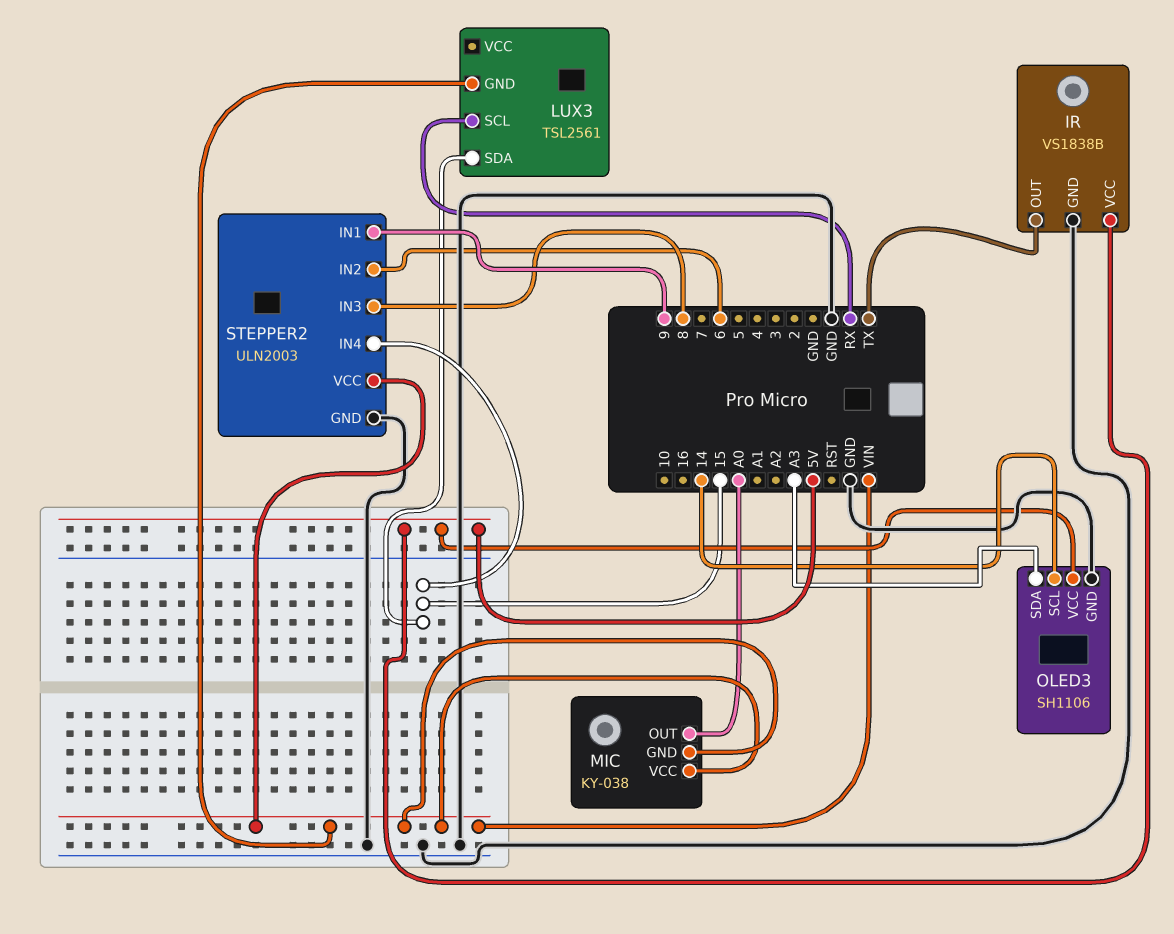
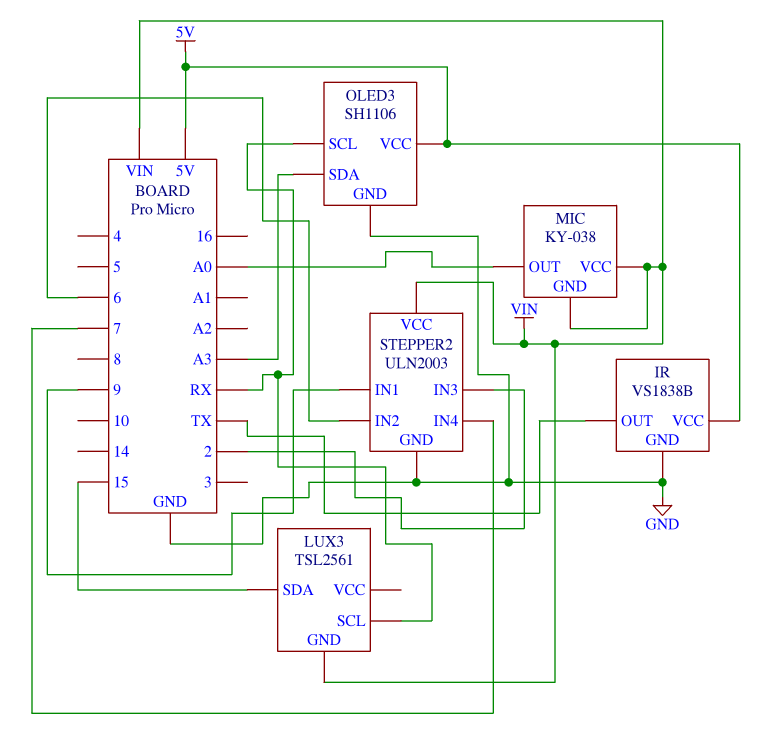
OLED3 pin SCL: 14 -> RX
STEPPER2 pin IN3: 8 -> 2
STEPPER2 pin IN4: 15 -> 7

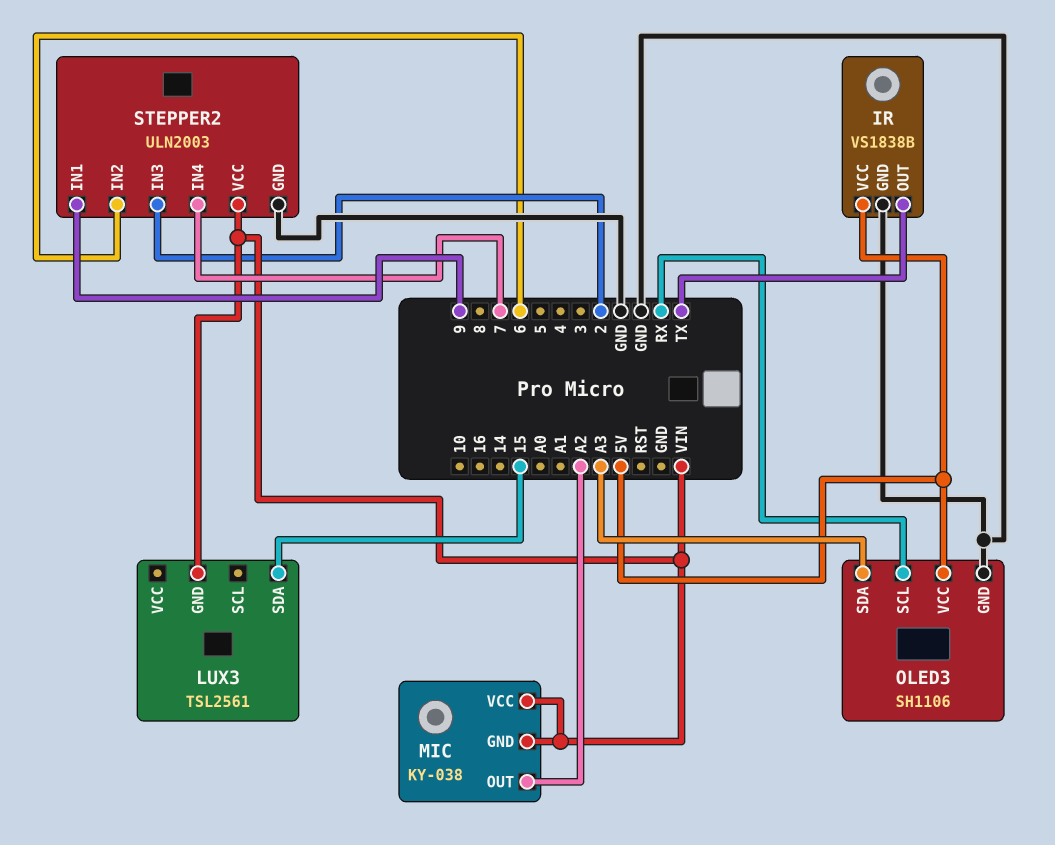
LUX3 pin SCL: RX -> none
MIC pin OUT: A0 -> A2

